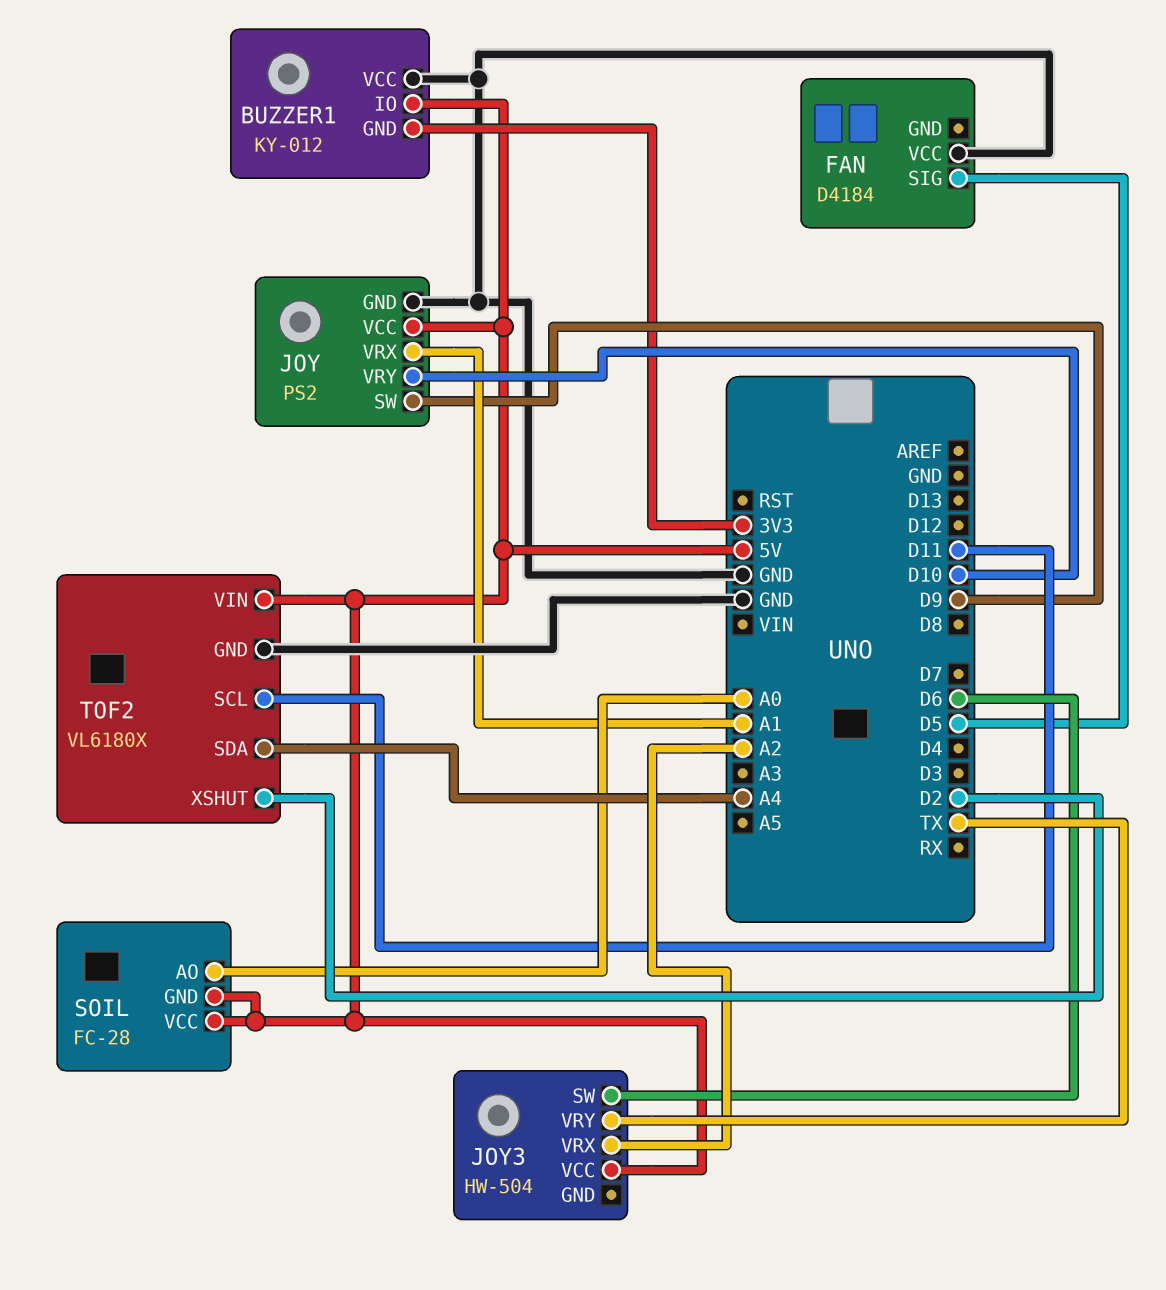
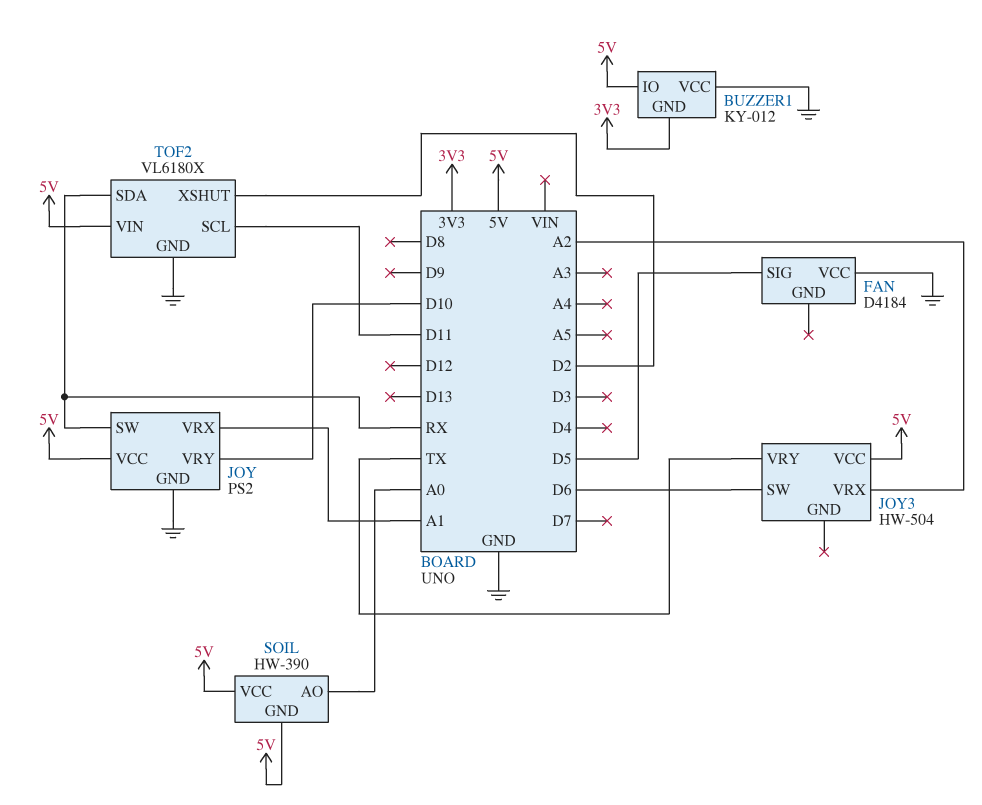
JOY pin SW: D9 -> RX
SOIL: FC-28 -> HW-390
TOF2 pin SDA: A4 -> RX

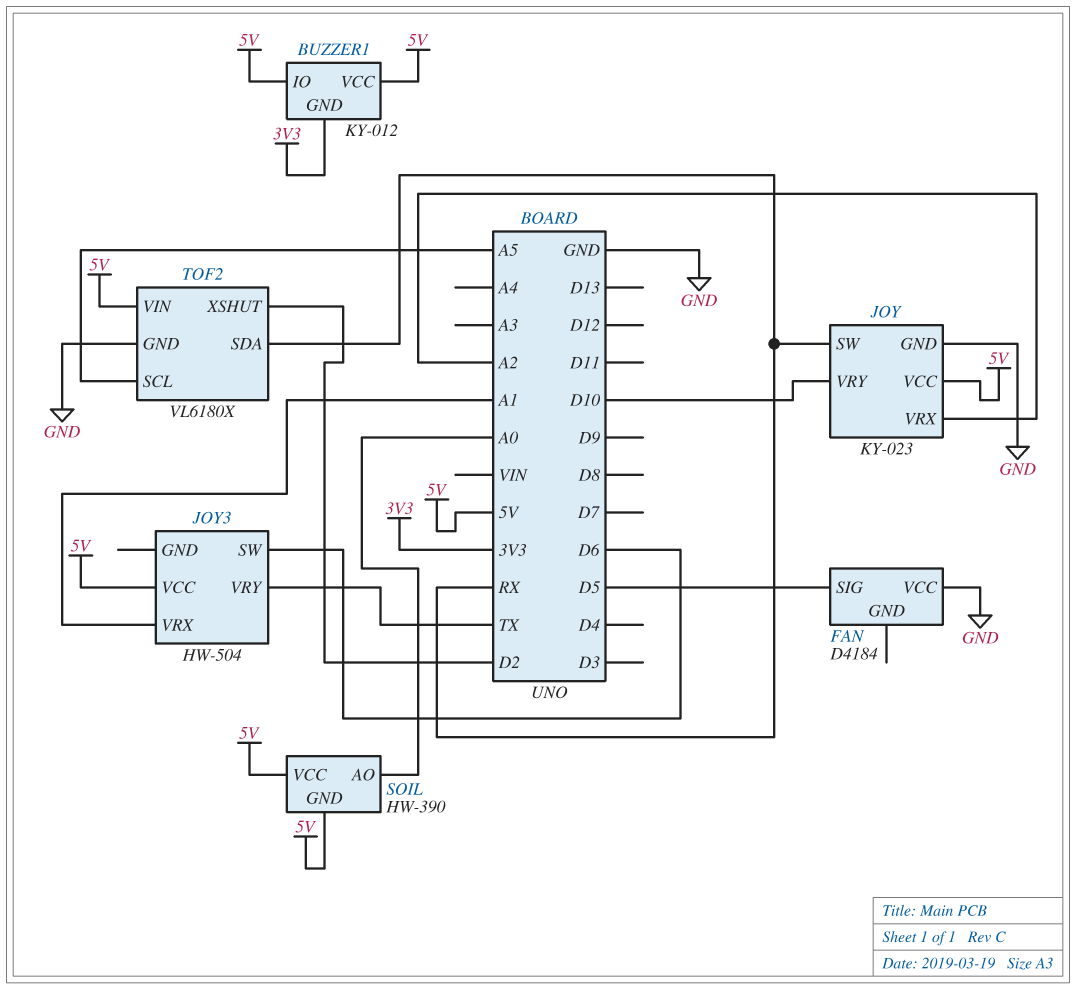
BUZZER1 pin VCC: GND -> 5V
JOY: PS2 -> KY-023
JOY pin VRX: A1 -> A2
JOY3 pin VRX: A2 -> A1
TOF2 pin SCL: D11 -> A5

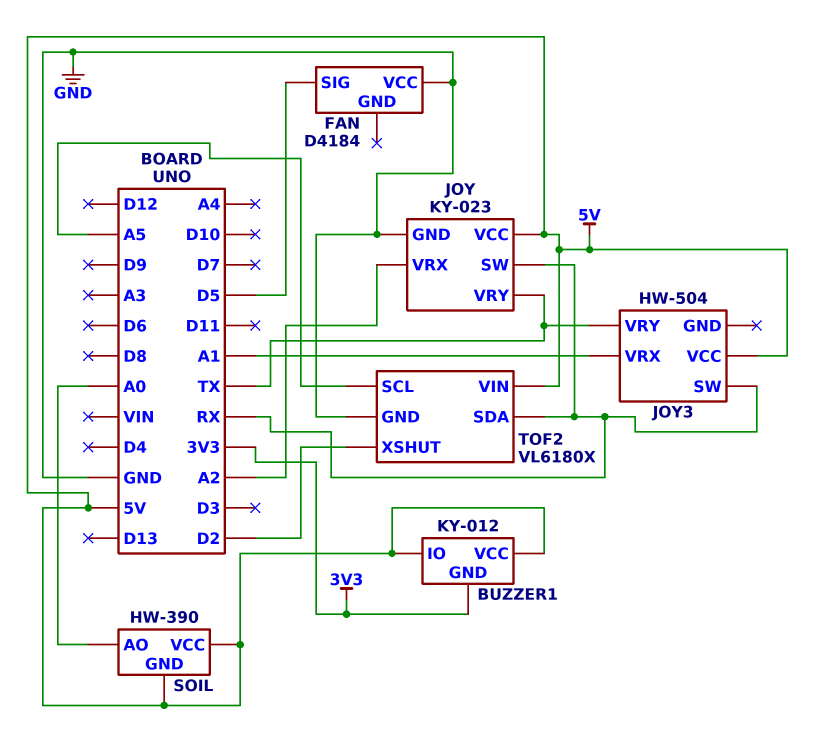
JOY pin VRY: D10 -> TX
JOY3 pin SW: D6 -> RX

